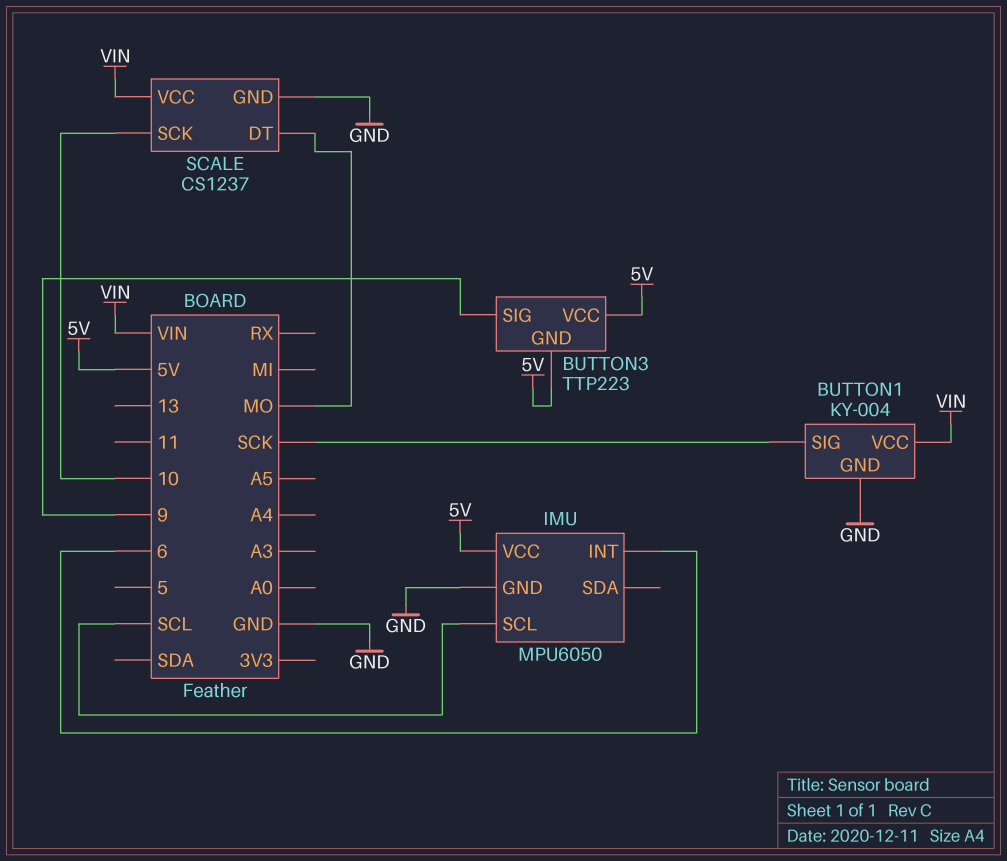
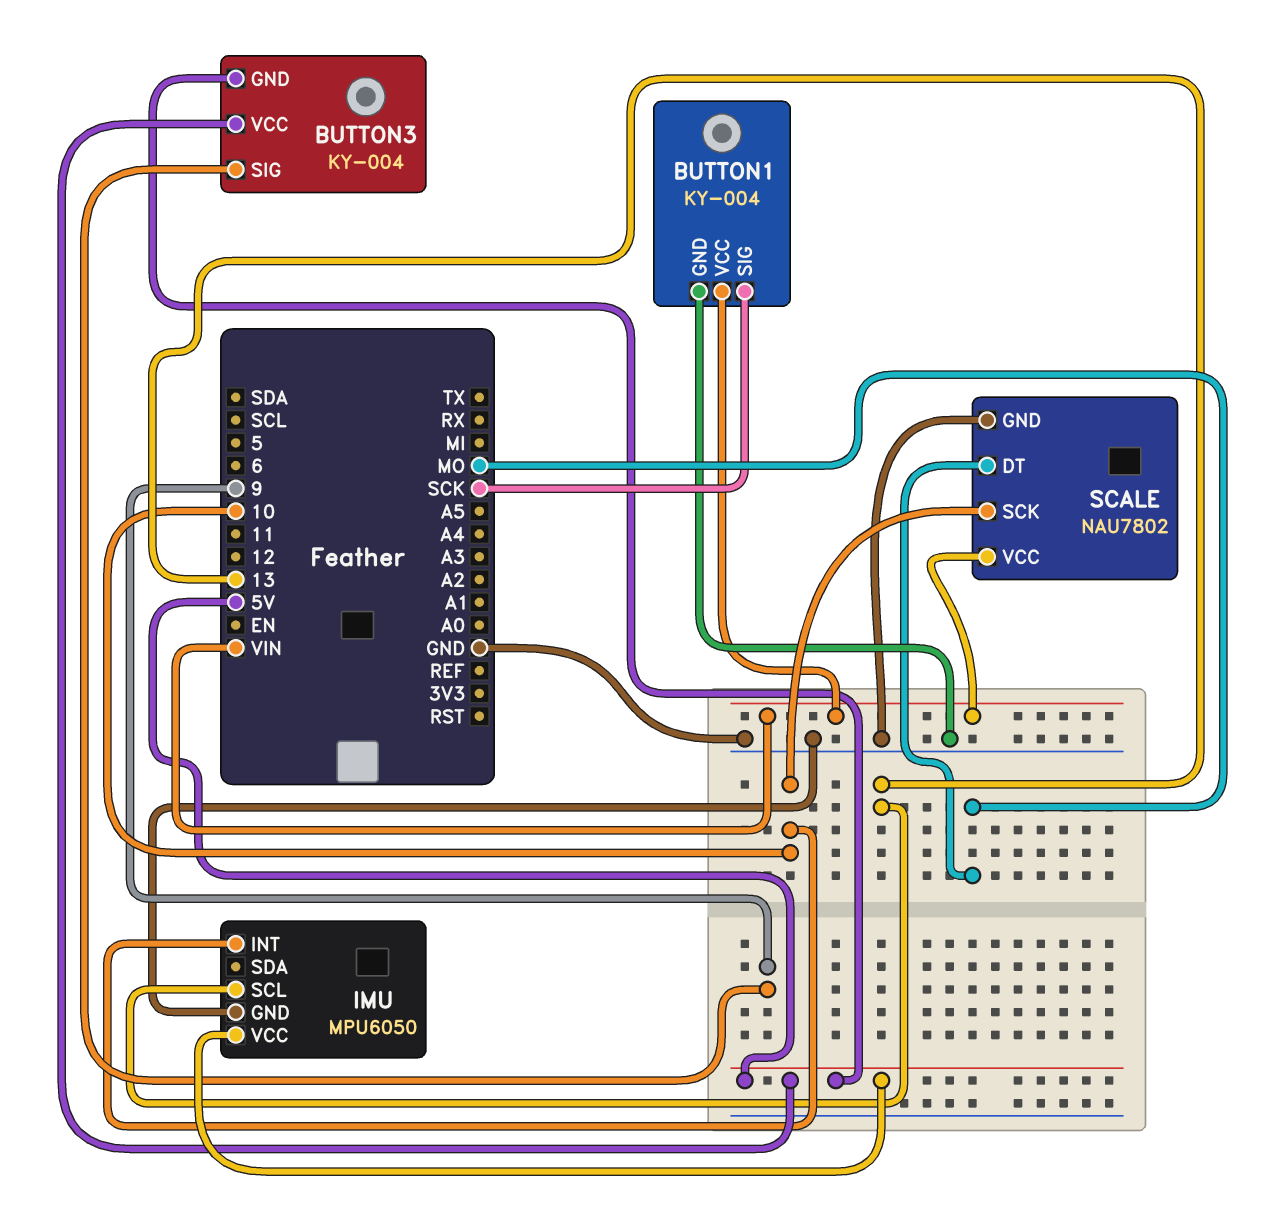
BUTTON3: TTP223 -> KY-004
IMU pin INT: 6 -> 10
IMU pin SCL: SCL -> 13
SCALE: CS1237 -> NAU7802

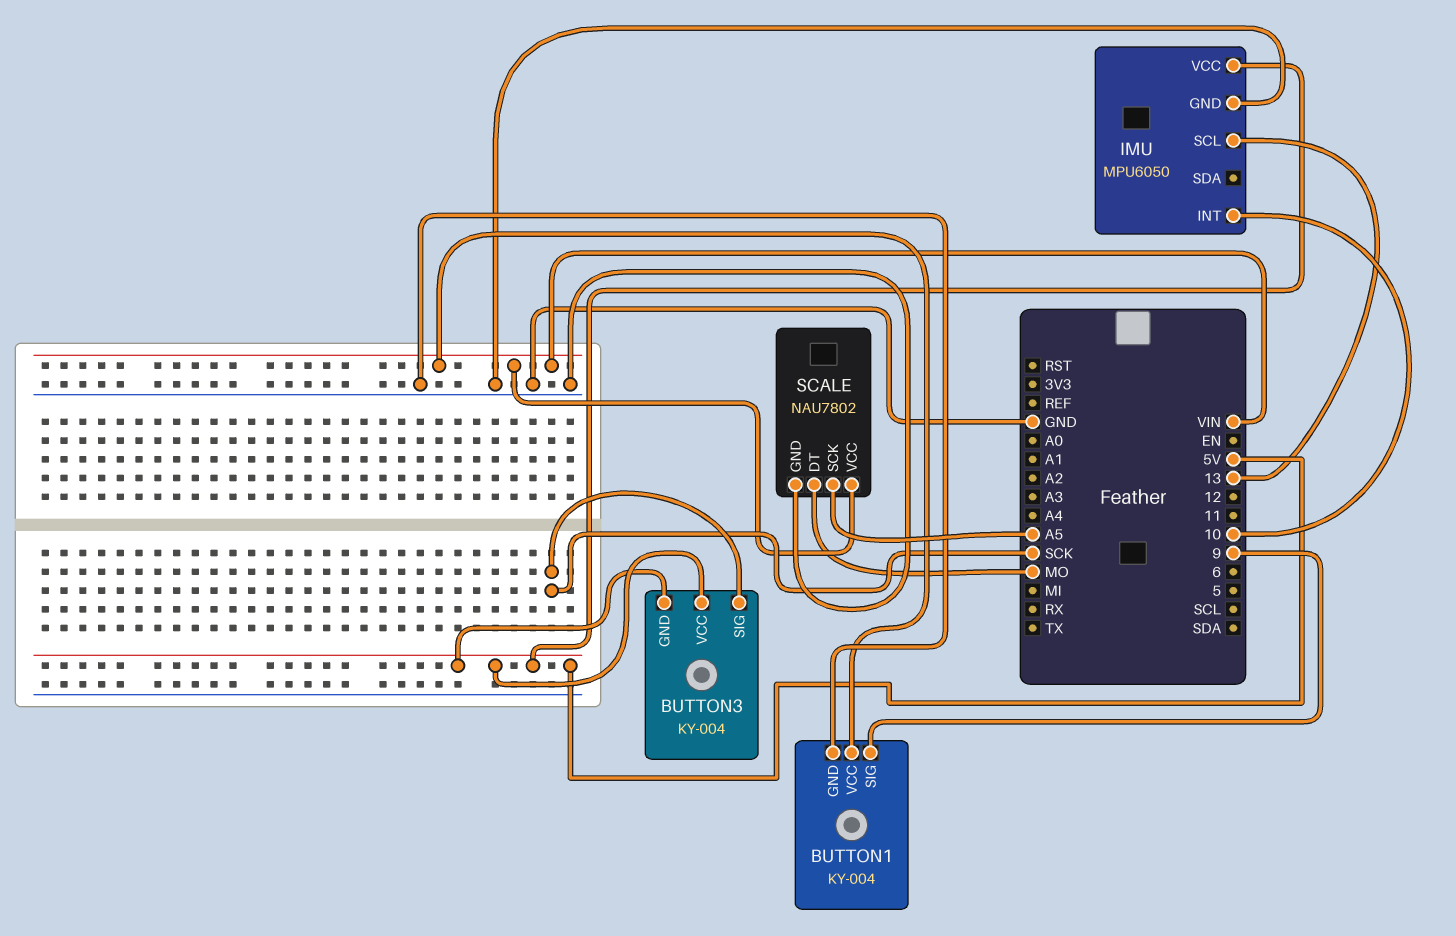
BUTTON1 pin SIG: SCK -> 9
BUTTON3 pin SIG: 9 -> SCK
SCALE pin SCK: 10 -> A5

